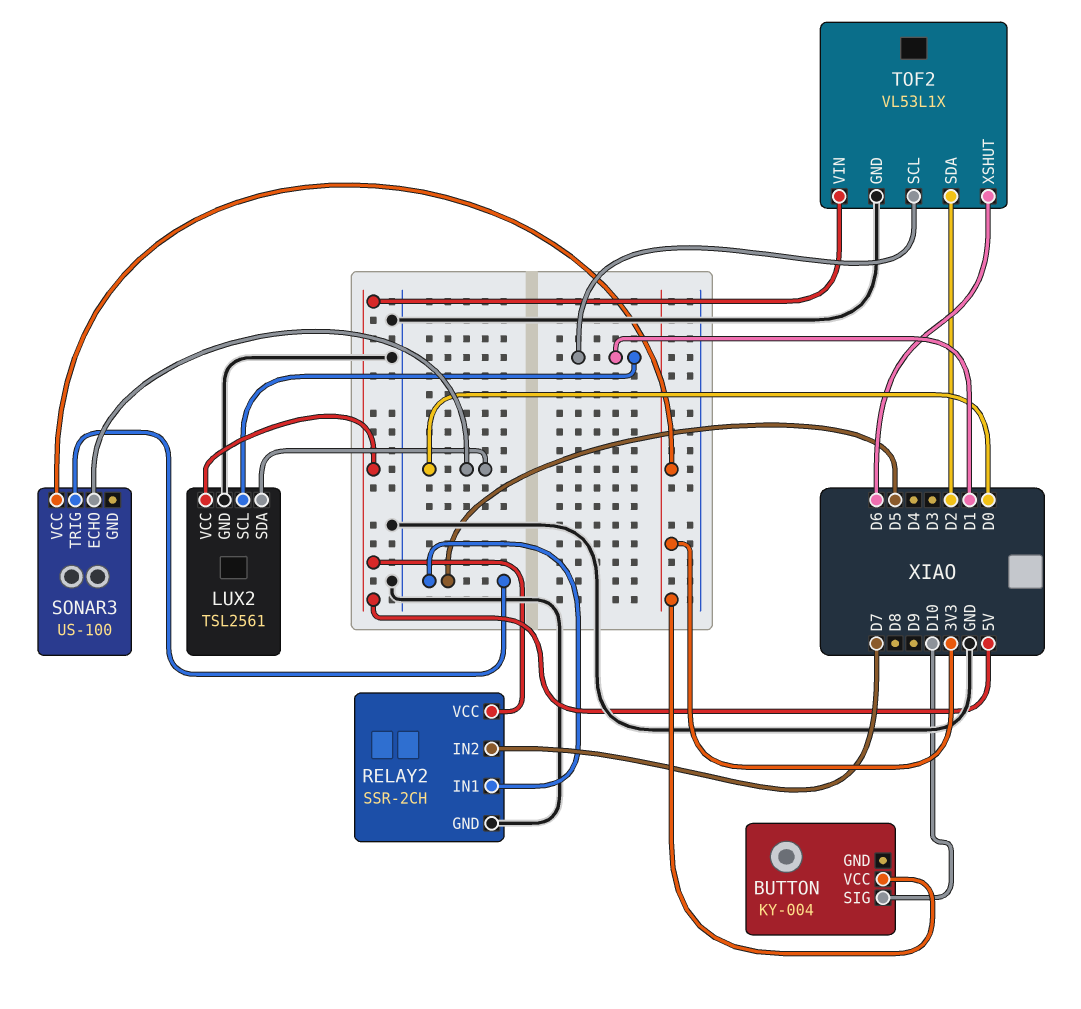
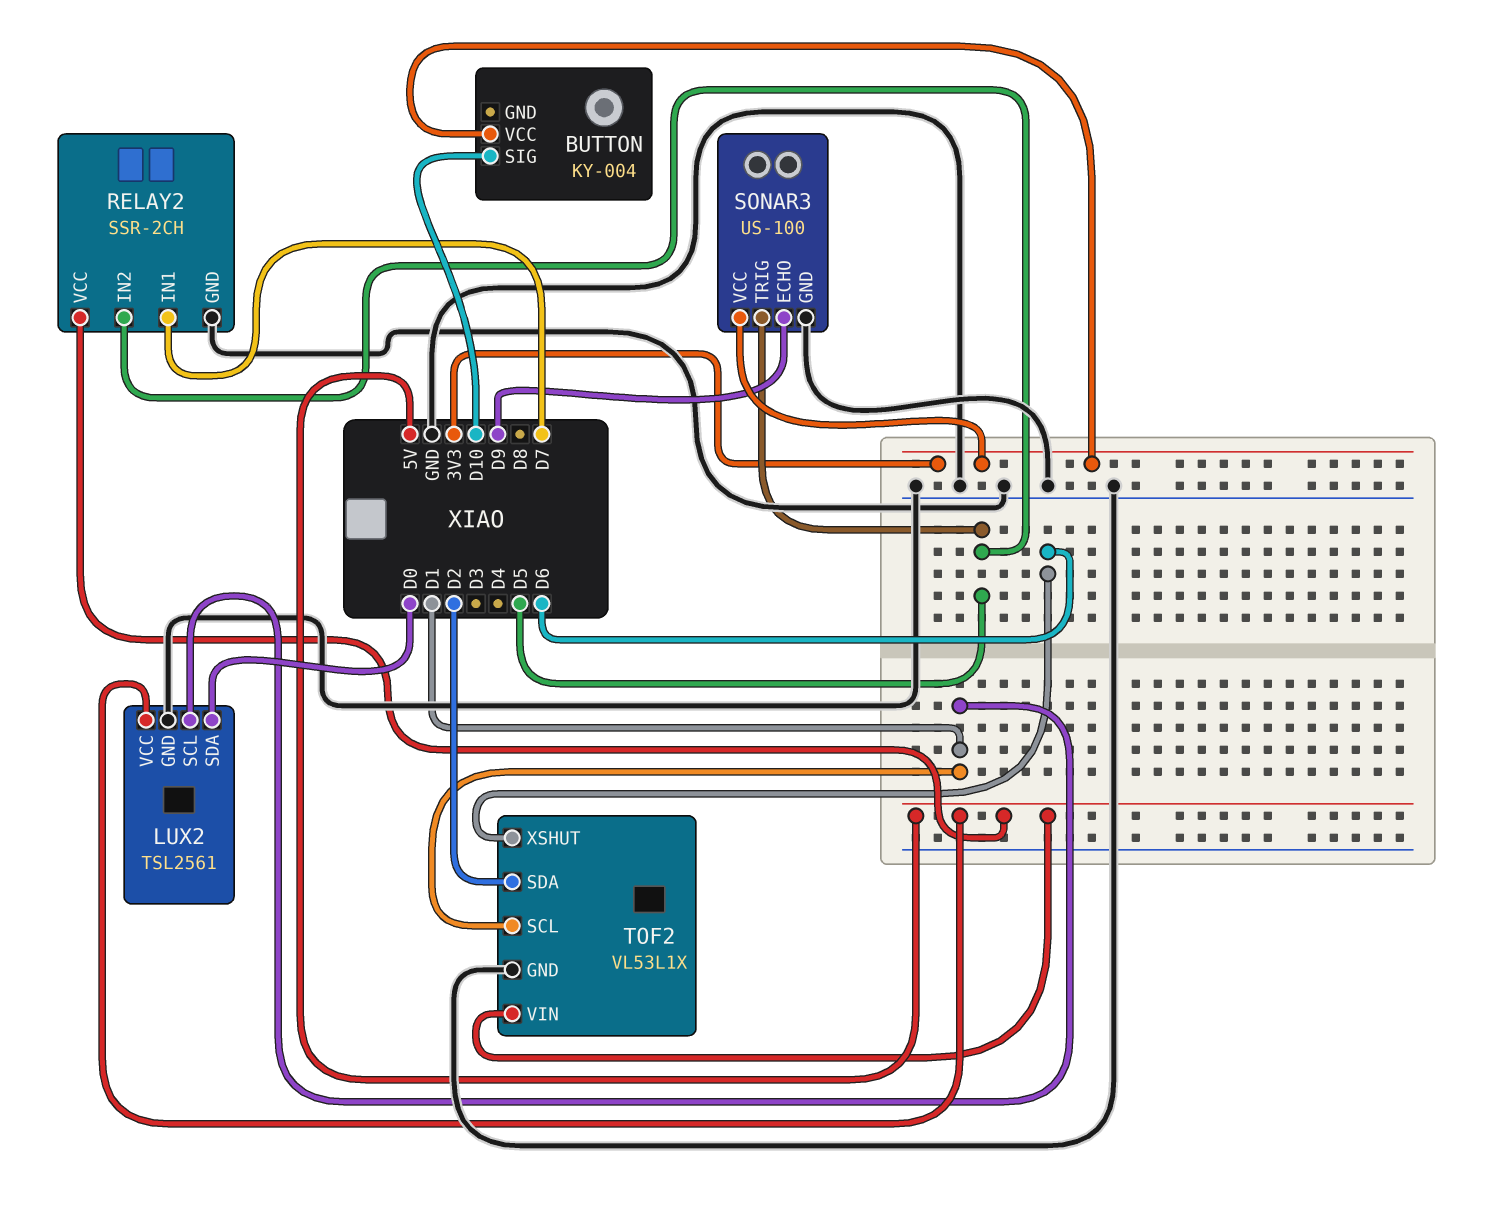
RELAY2 pin IN1: D5 -> D7
RELAY2 pin IN2: D7 -> D5
SONAR3 pin ECHO: D0 -> D9
SONAR3 pin GND: none -> GND

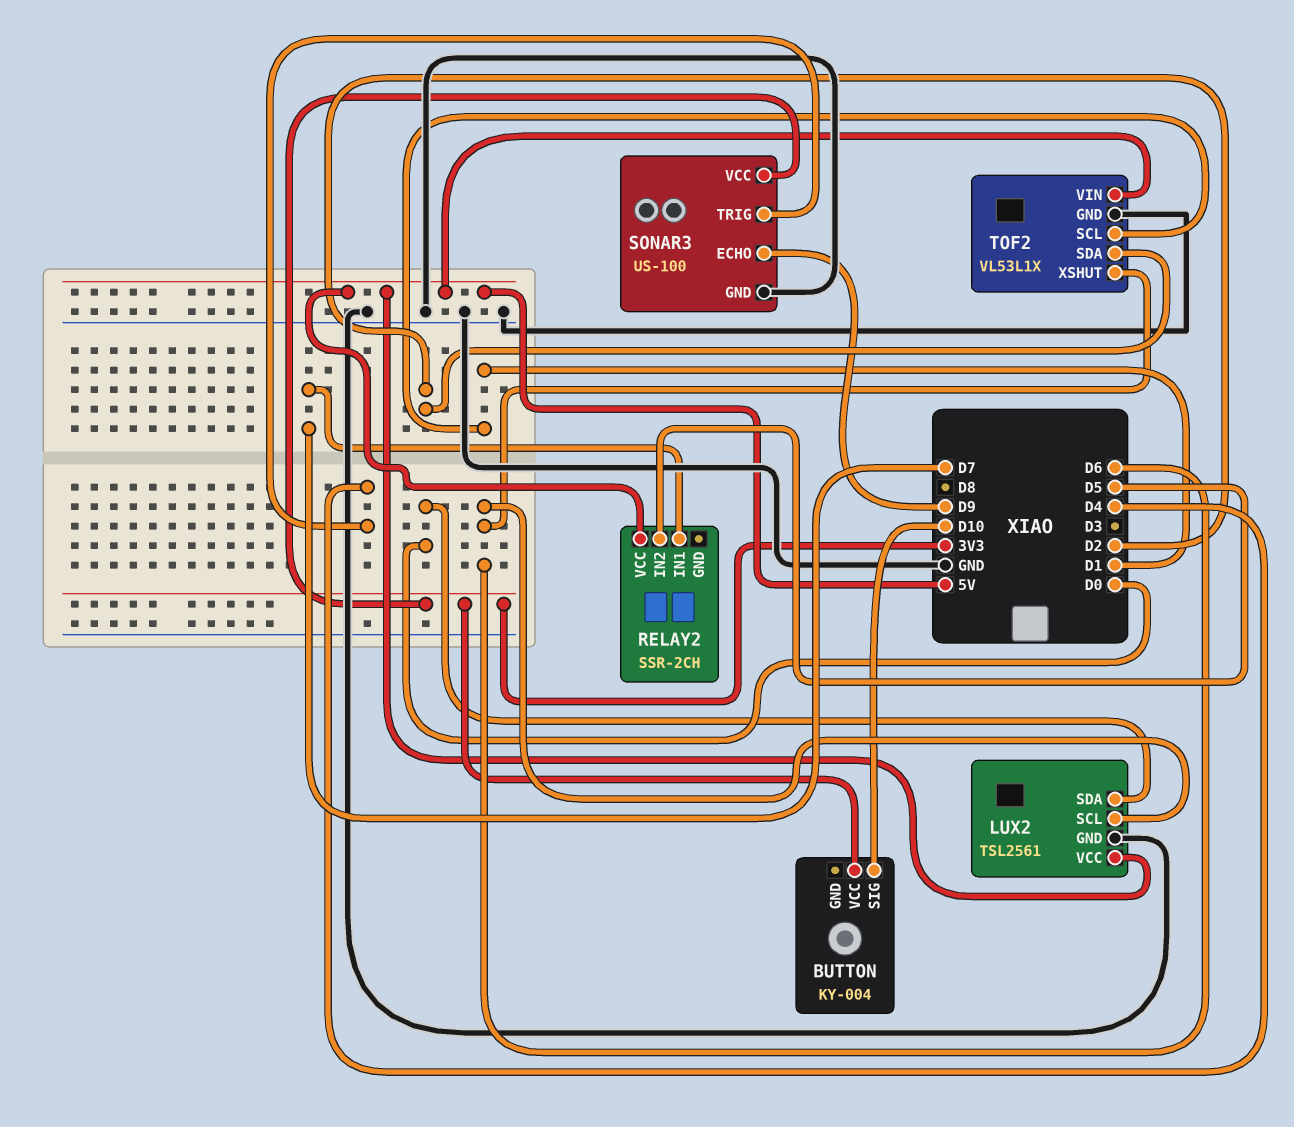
LUX2 pin SCL: D1 -> D6
RELAY2 pin GND: GND -> none
SONAR3 pin TRIG: D5 -> D4

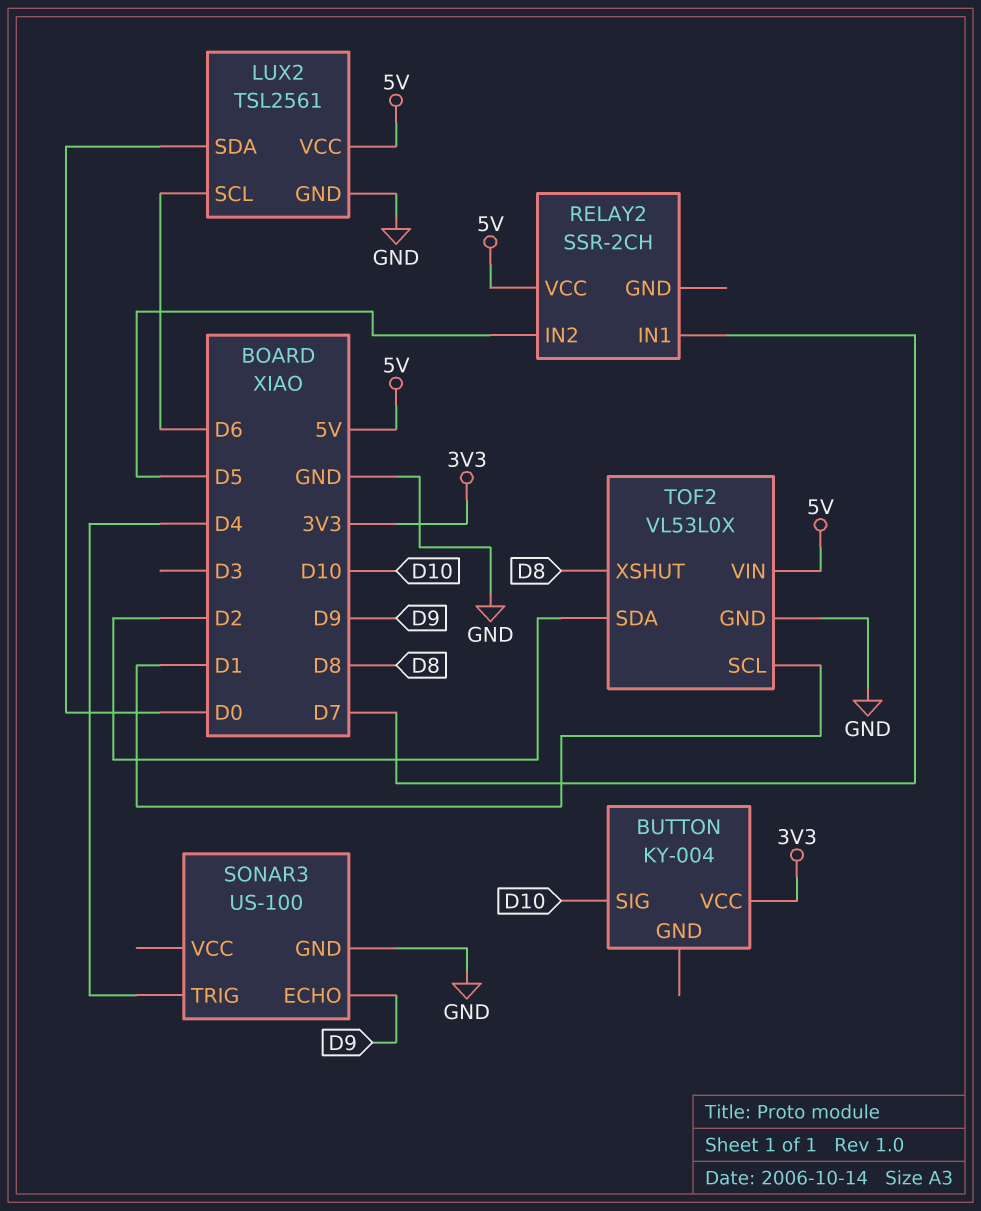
SONAR3 pin VCC: 3V3 -> none
TOF2: VL53L1X -> VL53L0X
TOF2 pin XSHUT: D6 -> D8

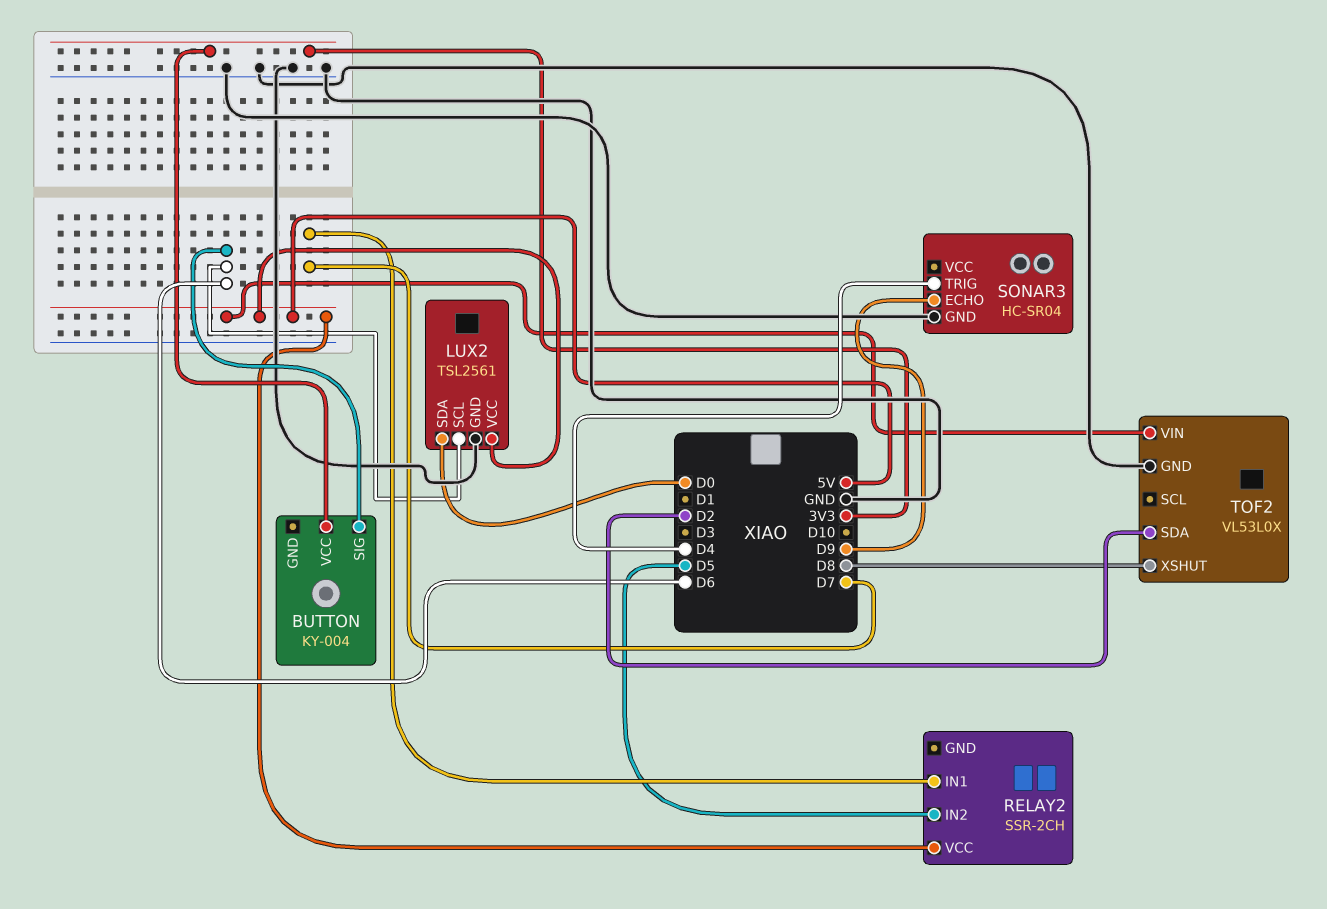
BUTTON pin SIG: D10 -> D6
SONAR3: US-100 -> HC-SR04
TOF2 pin SCL: D1 -> none

